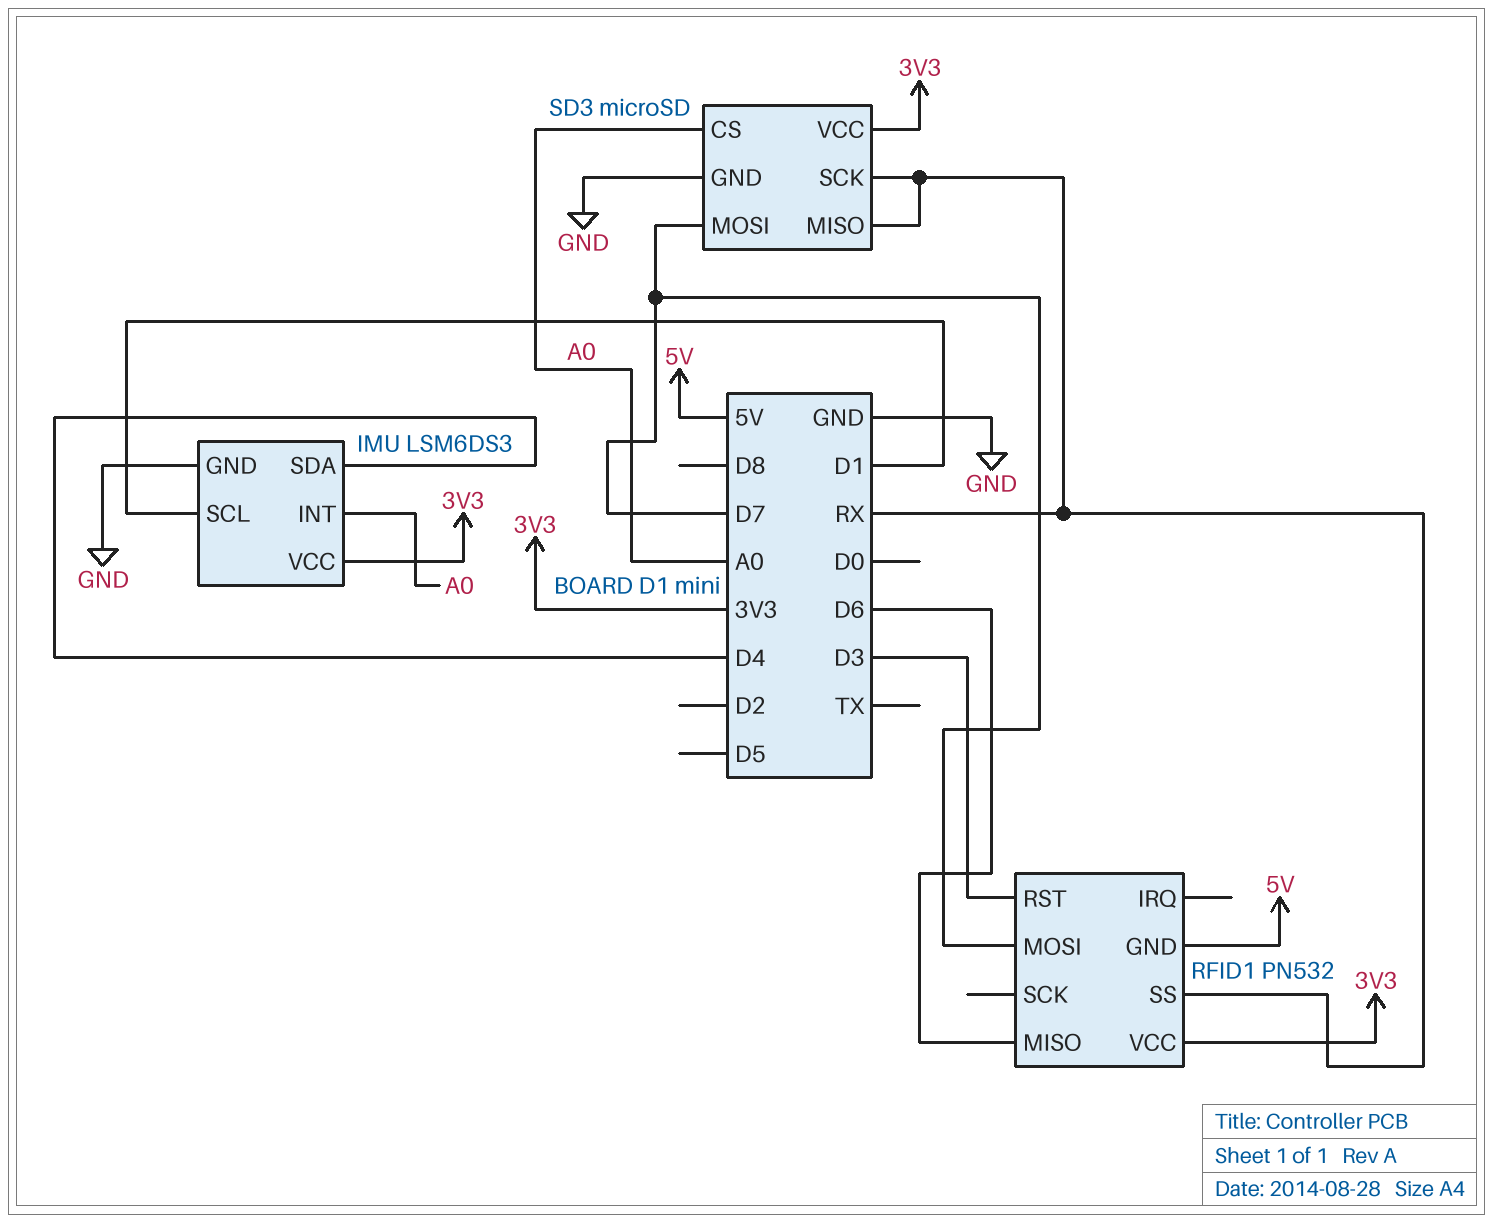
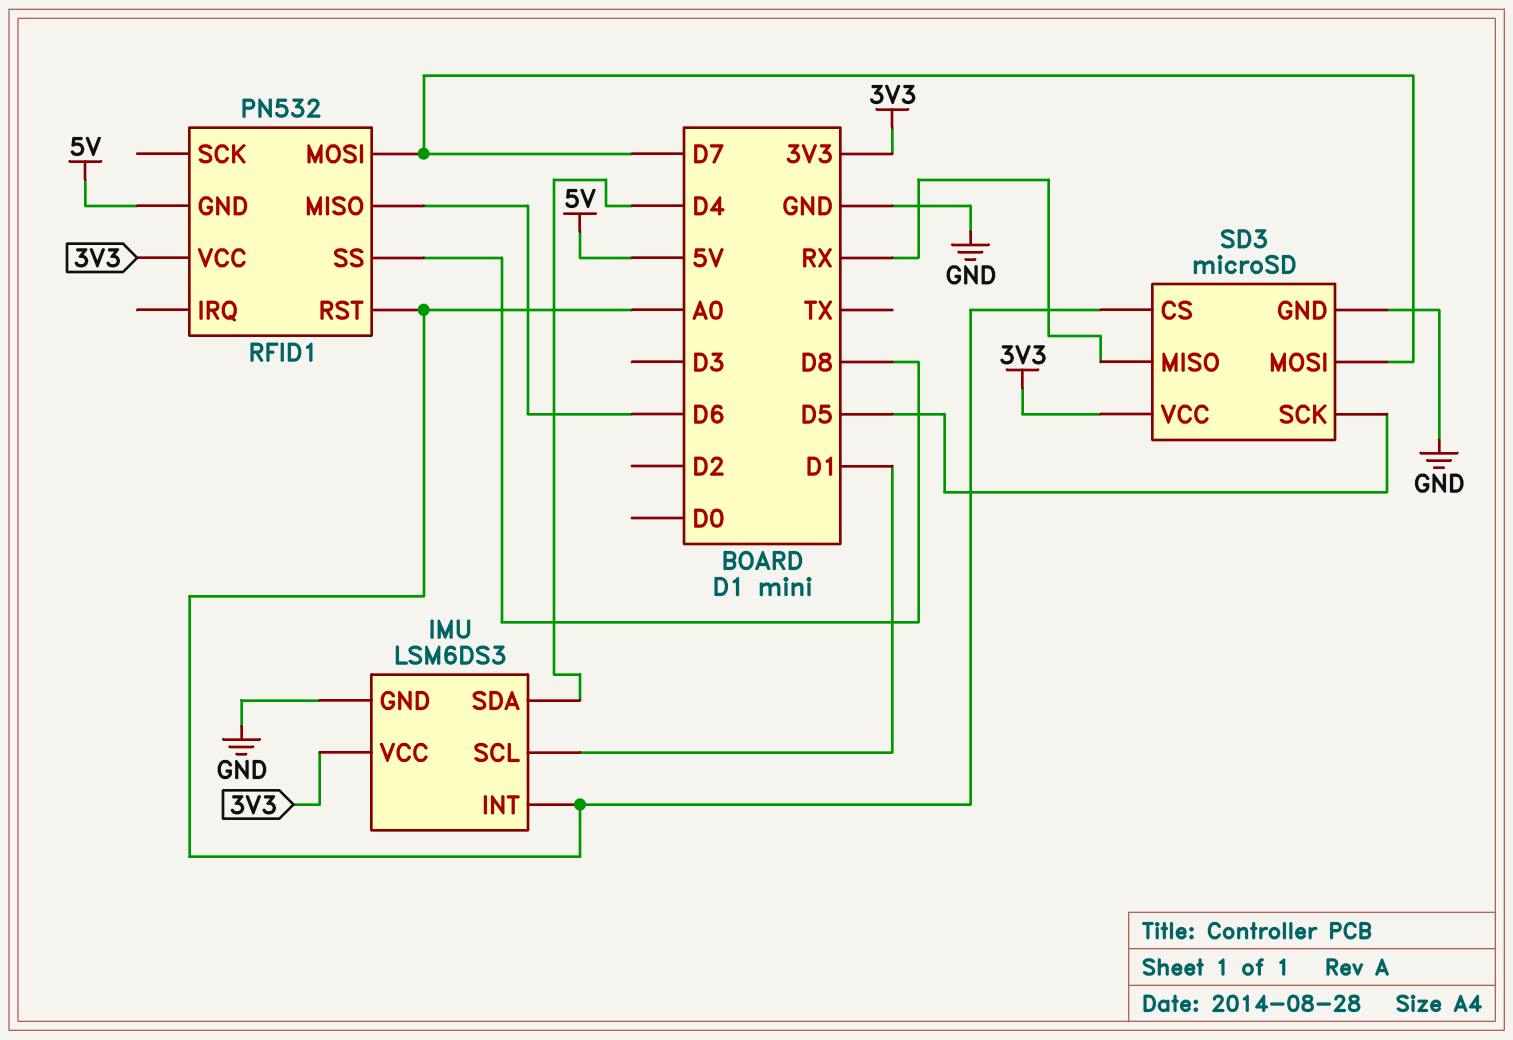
RFID1 pin RST: D3 -> A0
RFID1 pin SS: RX -> D8
SD3 pin SCK: RX -> D5

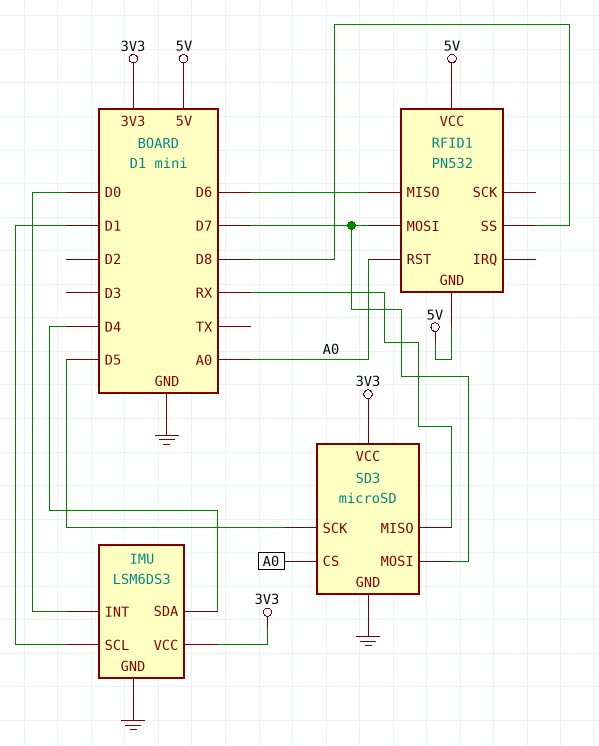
IMU pin INT: A0 -> D0
RFID1 pin VCC: 3V3 -> 5V

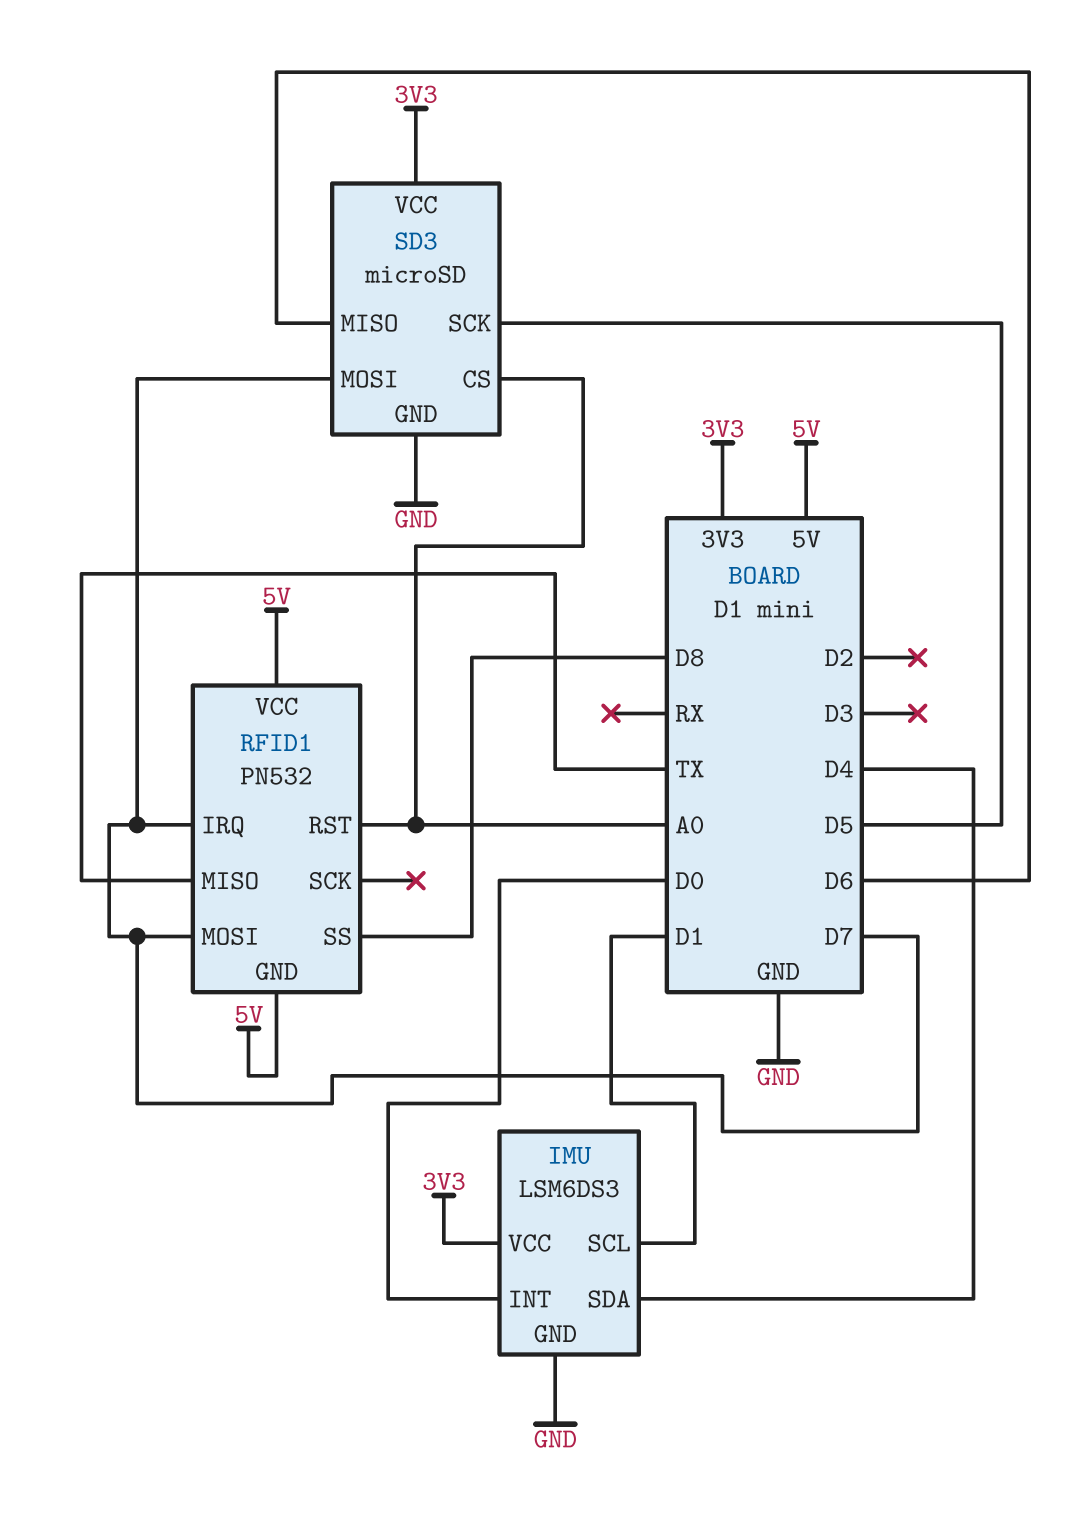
RFID1 pin IRQ: none -> D7
RFID1 pin MISO: D6 -> TX
SD3 pin MISO: RX -> D6

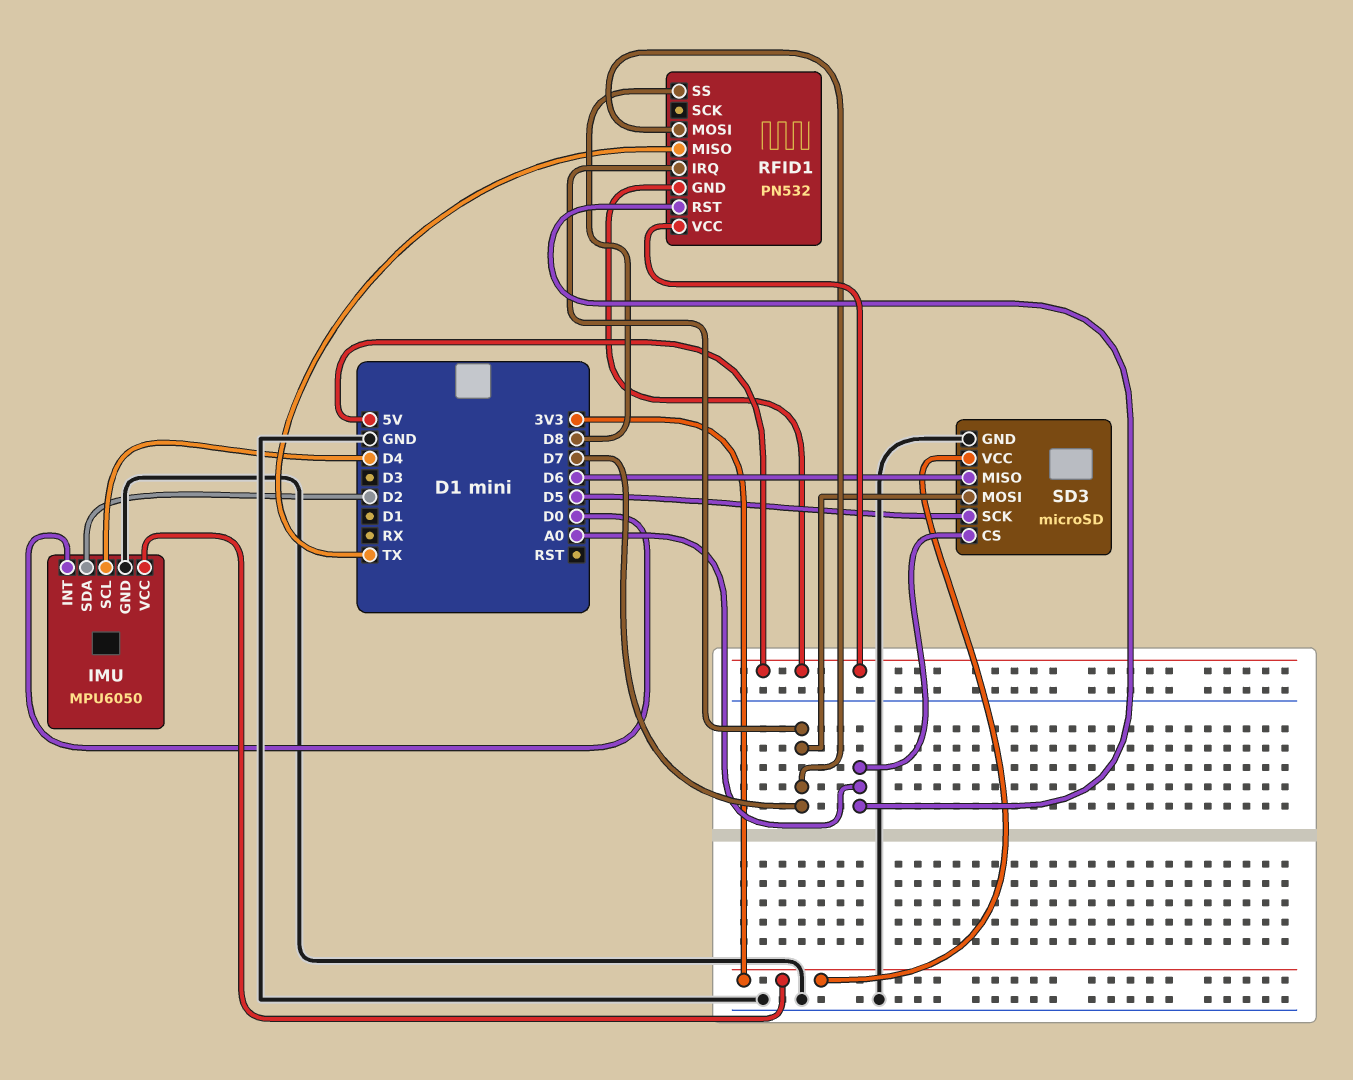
IMU: LSM6DS3 -> MPU6050
IMU pin SCL: D1 -> D4
IMU pin SDA: D4 -> D2

